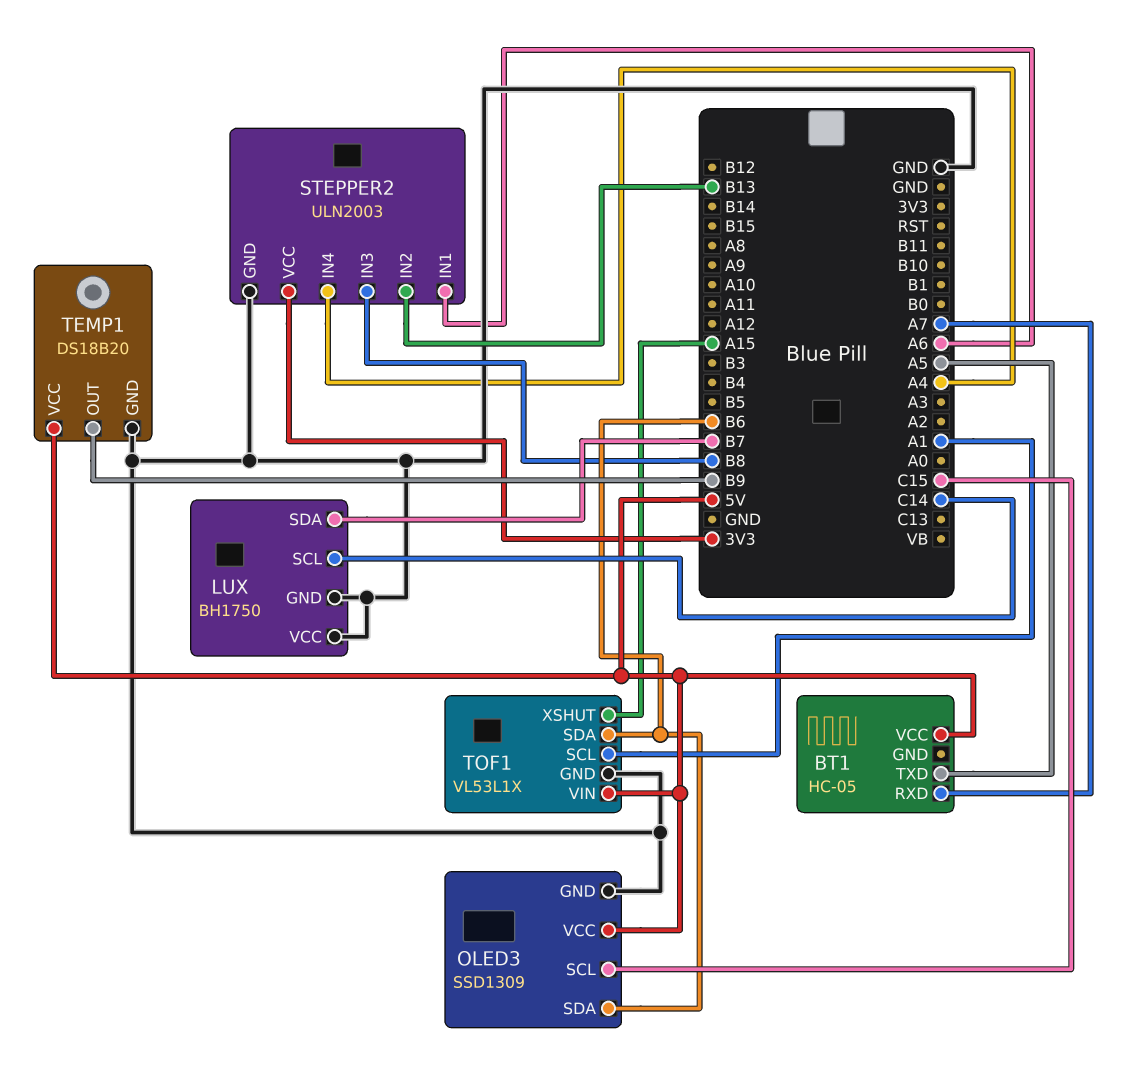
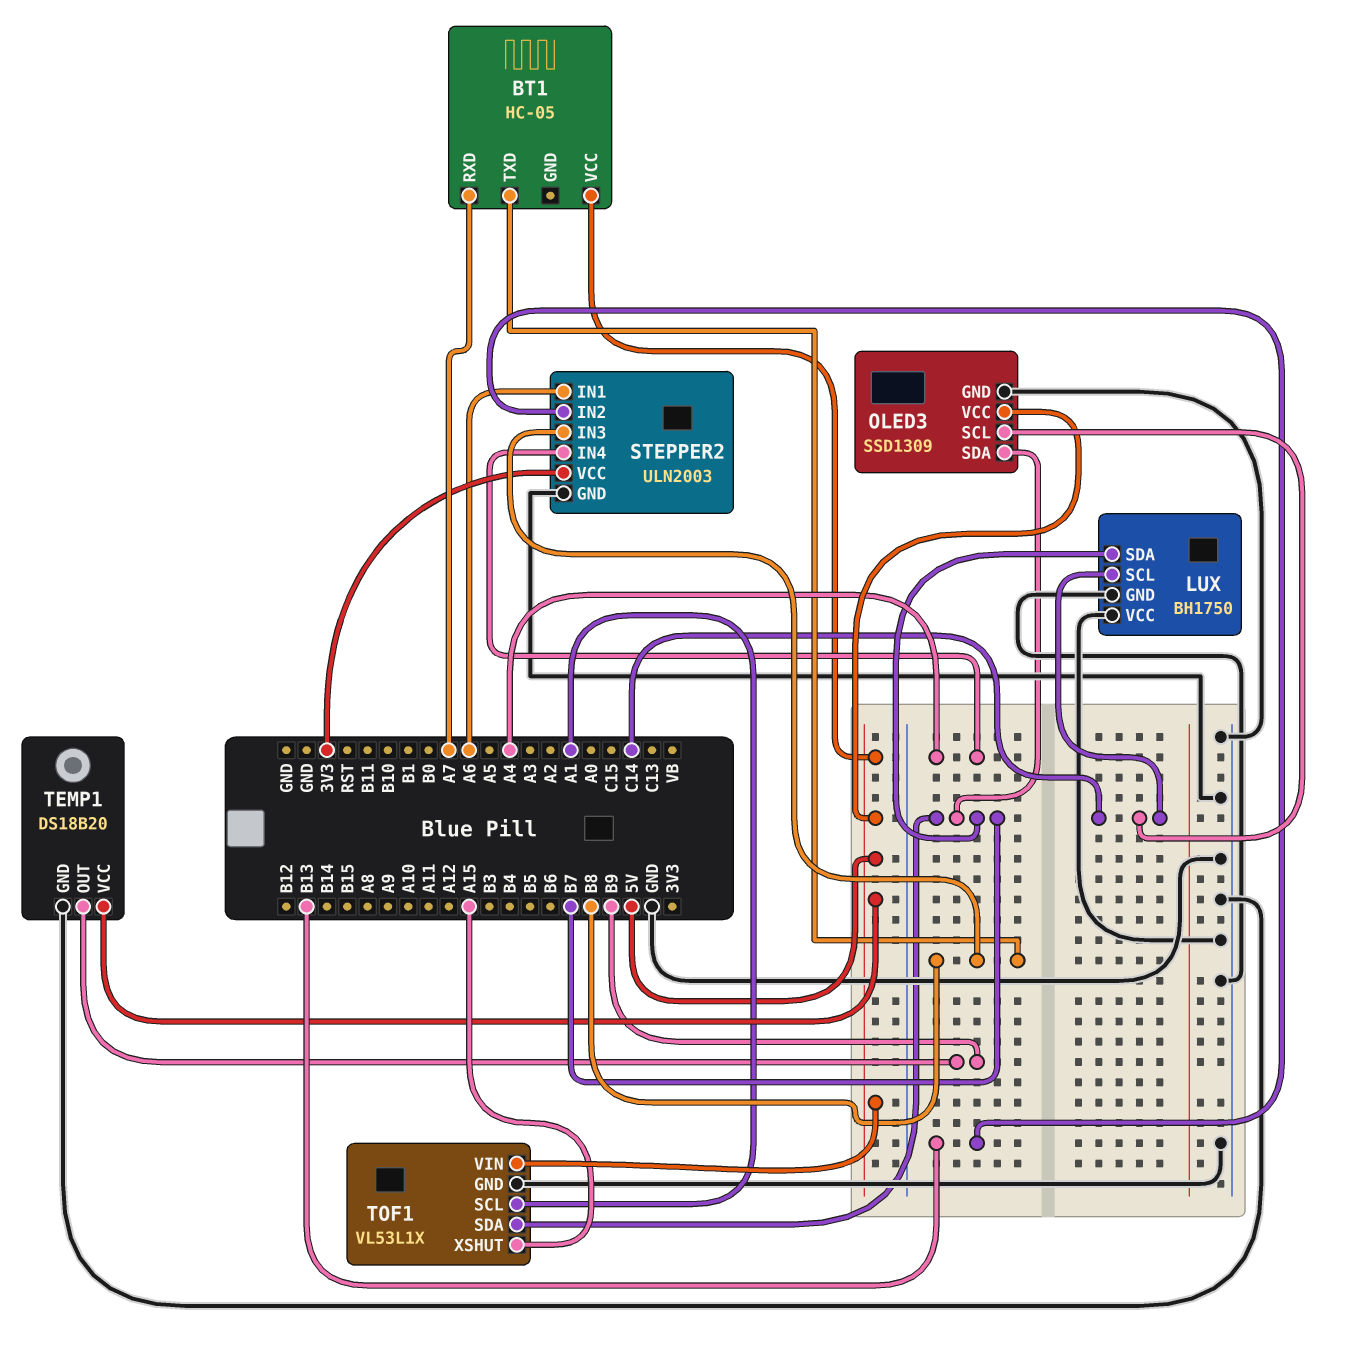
BT1 pin TXD: A5 -> B8
OLED3 pin SCL: C15 -> C14
OLED3 pin SDA: B6 -> B7
TOF1 pin SDA: B6 -> B7

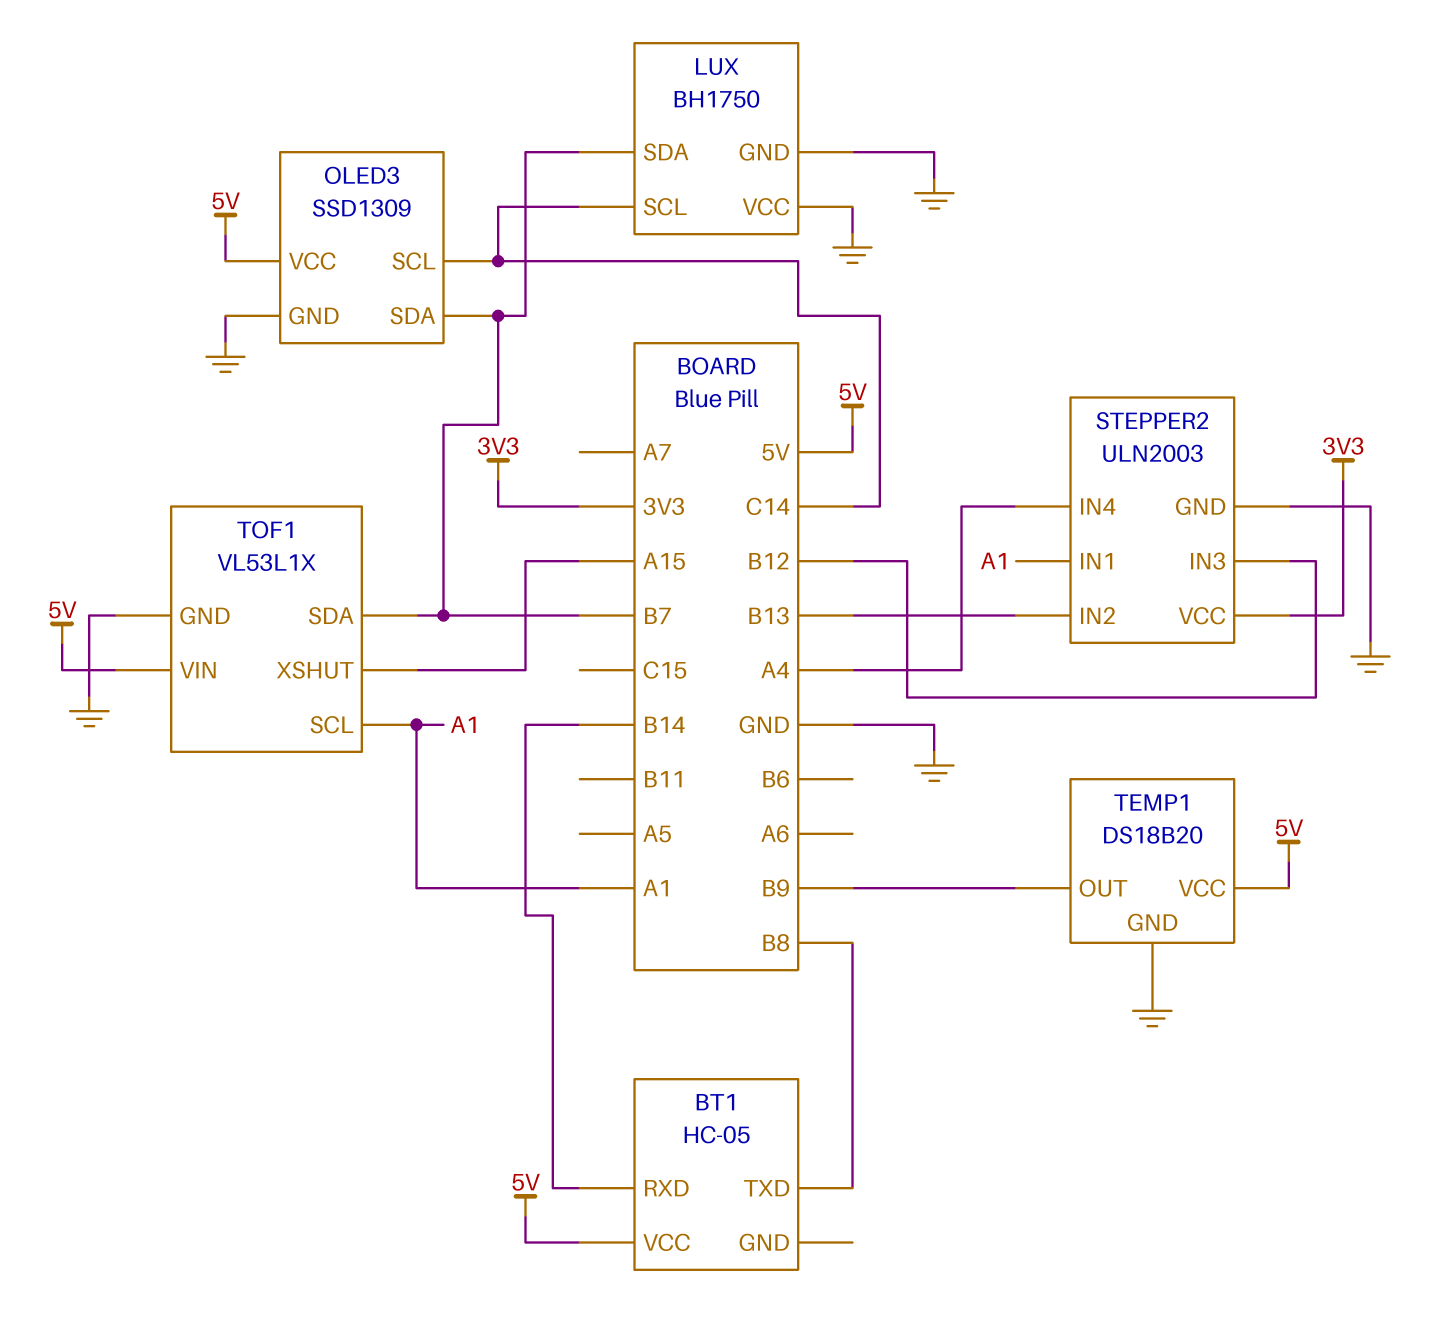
BT1 pin RXD: A7 -> B14
STEPPER2 pin IN1: A6 -> A1
STEPPER2 pin IN3: B8 -> B12

